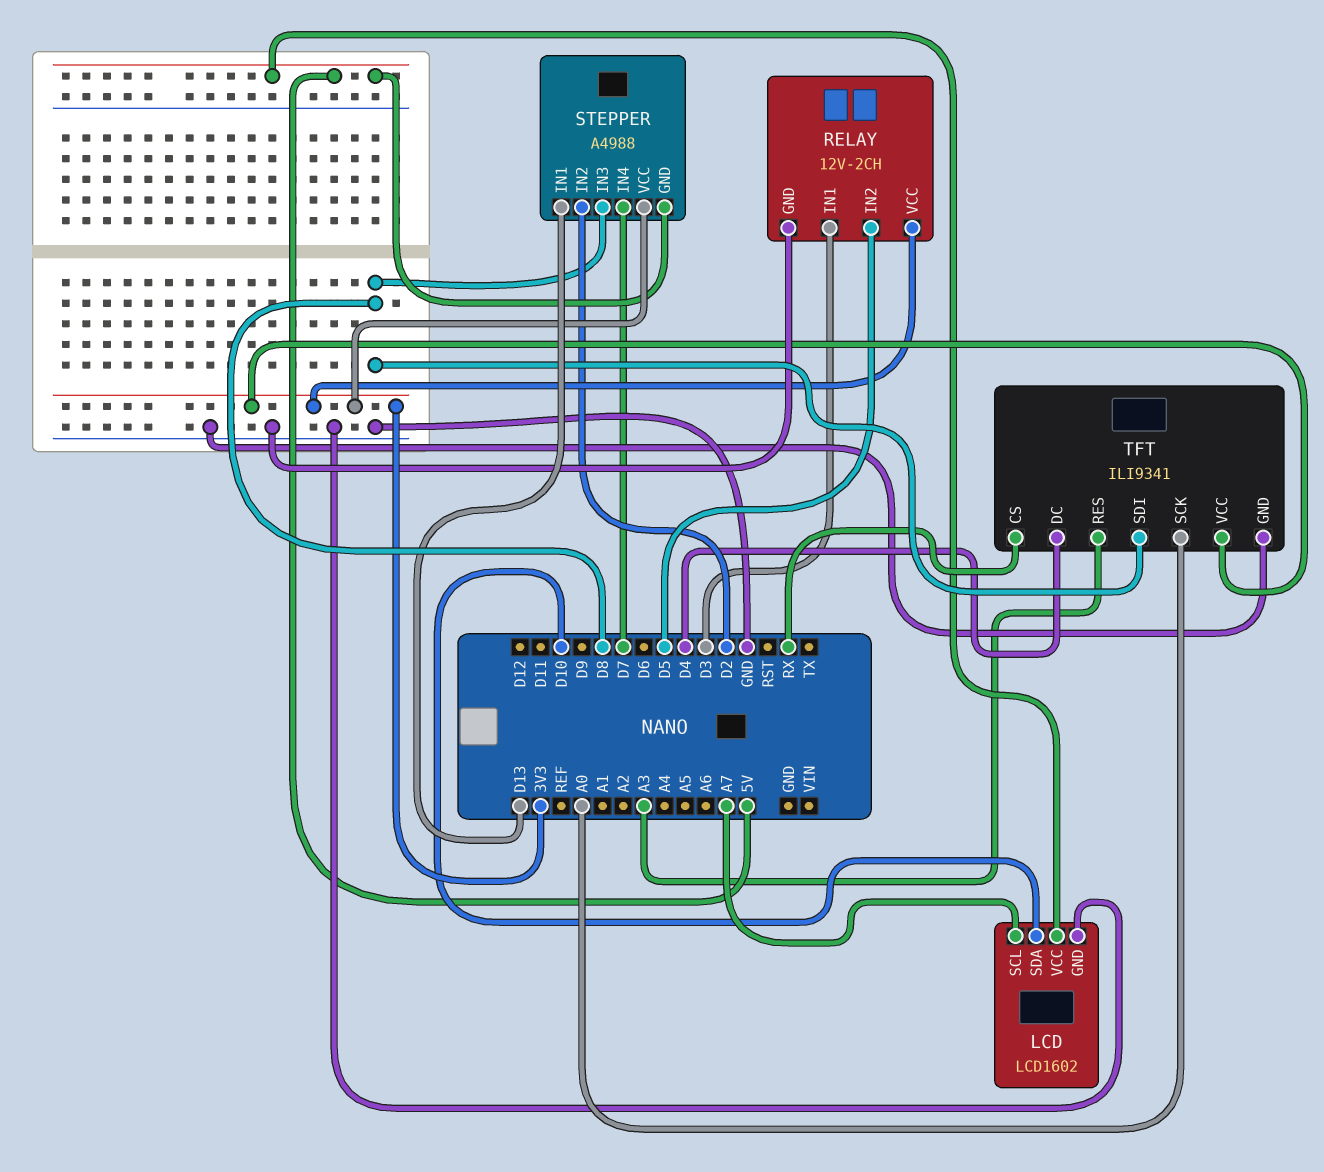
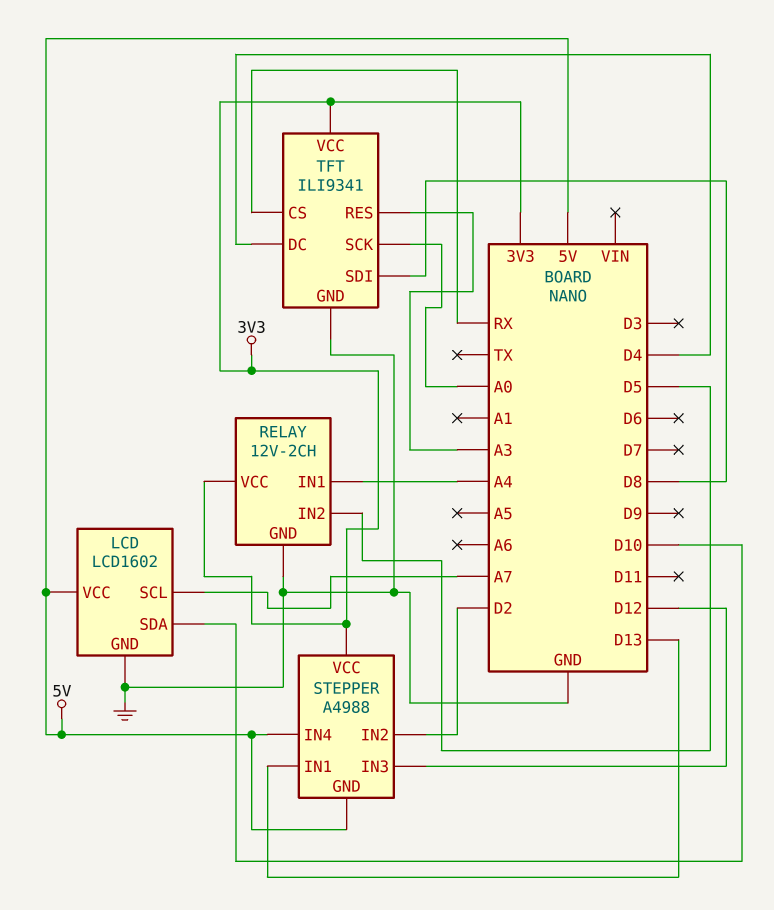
RELAY pin IN1: D3 -> A4
STEPPER pin IN3: D8 -> D12
STEPPER pin IN4: D7 -> 5V

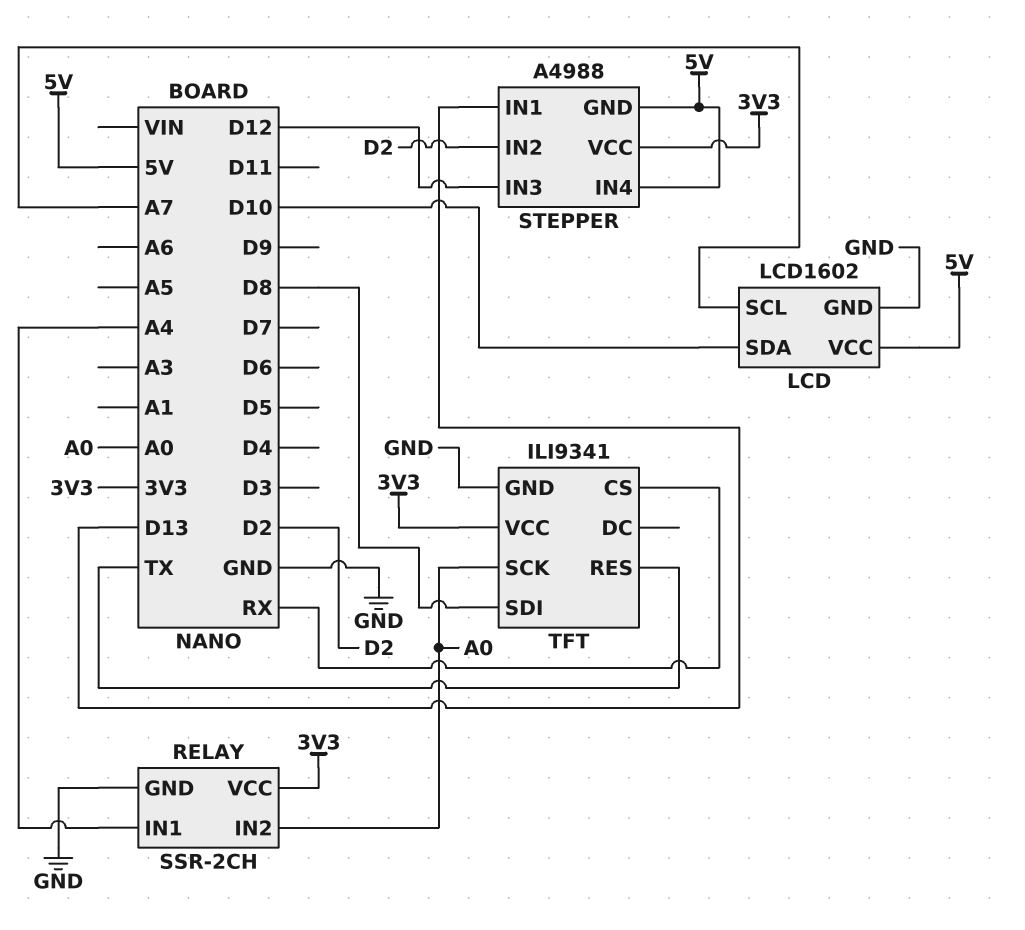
RELAY: 12V-2CH -> SSR-2CH
RELAY pin IN2: D5 -> A0
TFT pin DC: D4 -> none
TFT pin RES: A3 -> TX

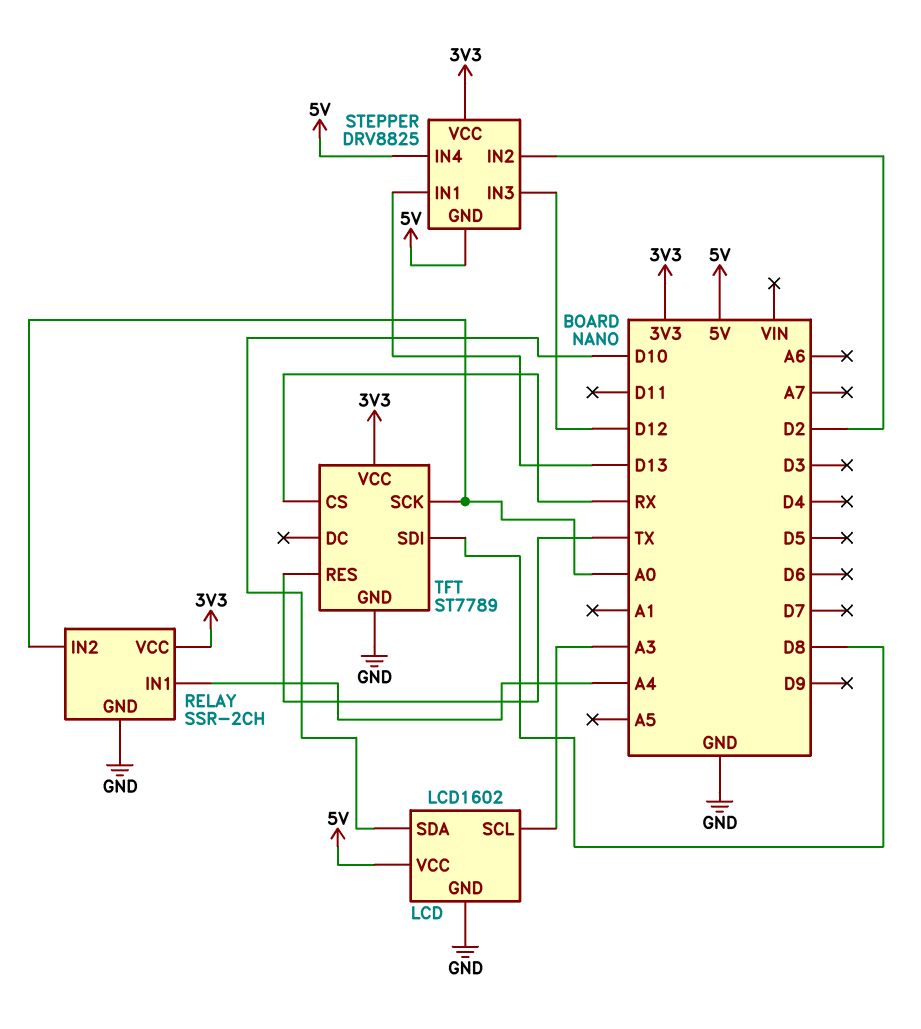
LCD pin SCL: A7 -> A3
STEPPER: A4988 -> DRV8825
TFT: ILI9341 -> ST7789

